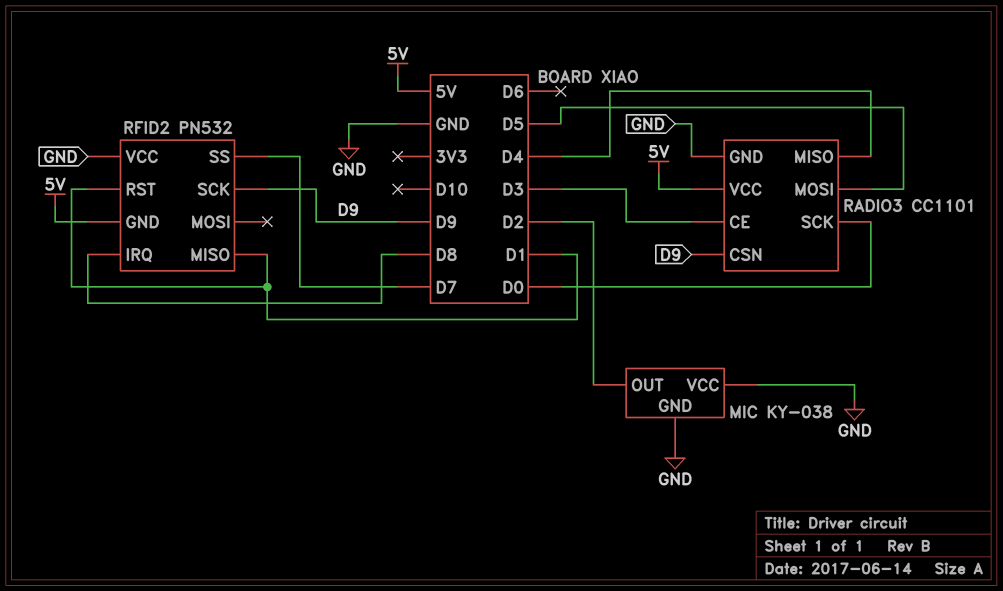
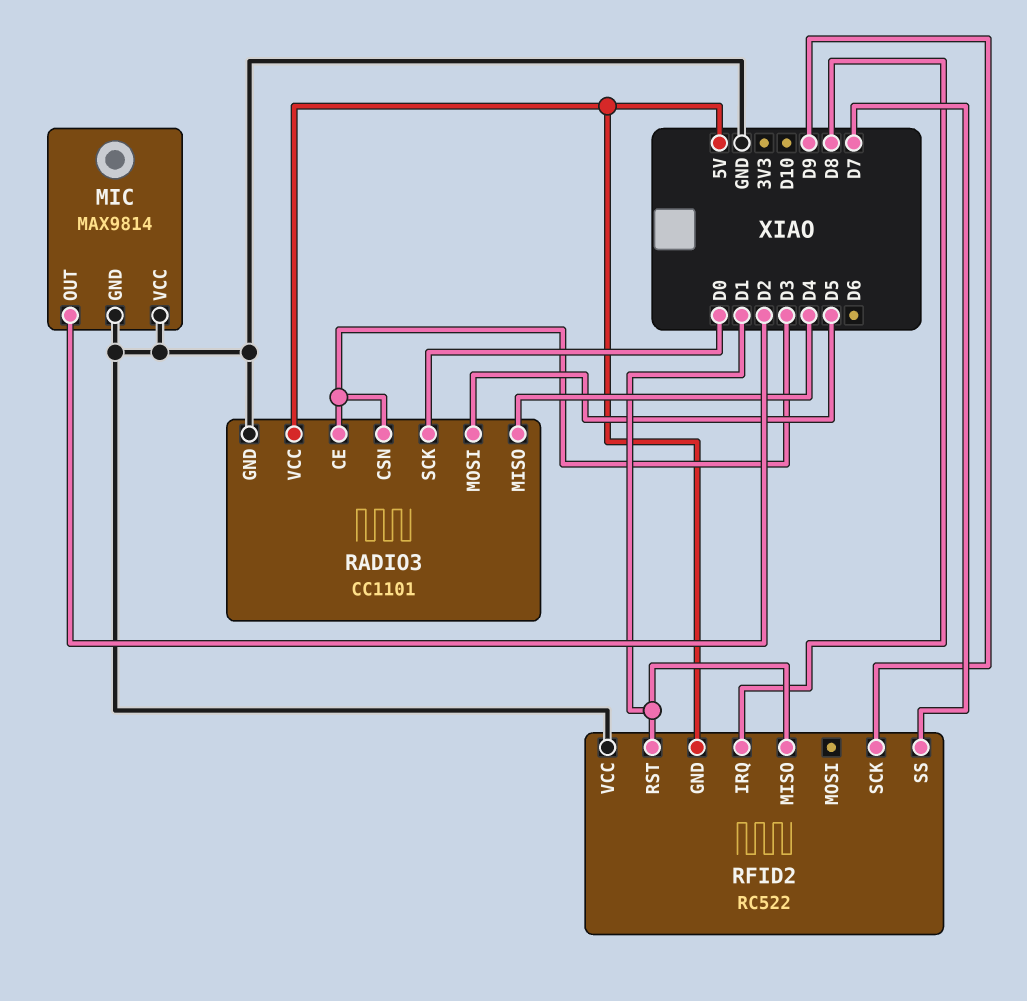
MIC: KY-038 -> MAX9814
RADIO3 pin CSN: D9 -> D3
RFID2: PN532 -> RC522

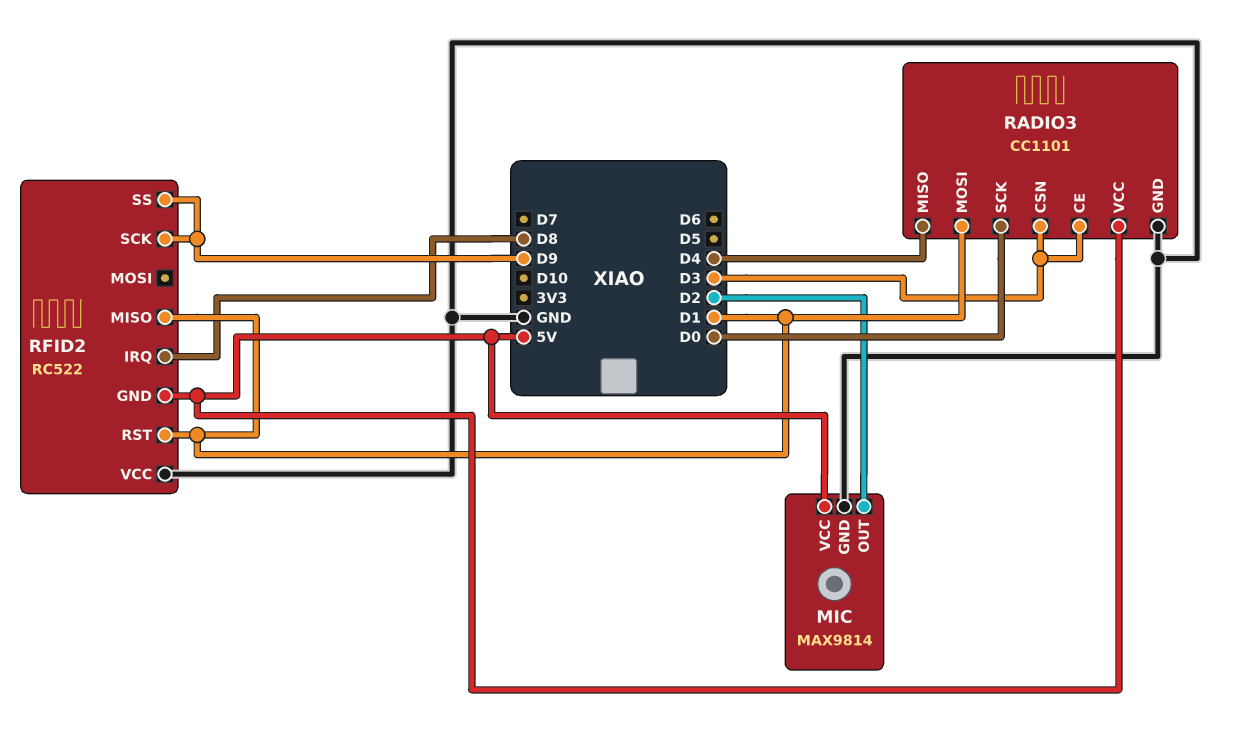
MIC pin VCC: GND -> 5V
RADIO3 pin MOSI: D5 -> D1
RFID2 pin SS: D7 -> D9

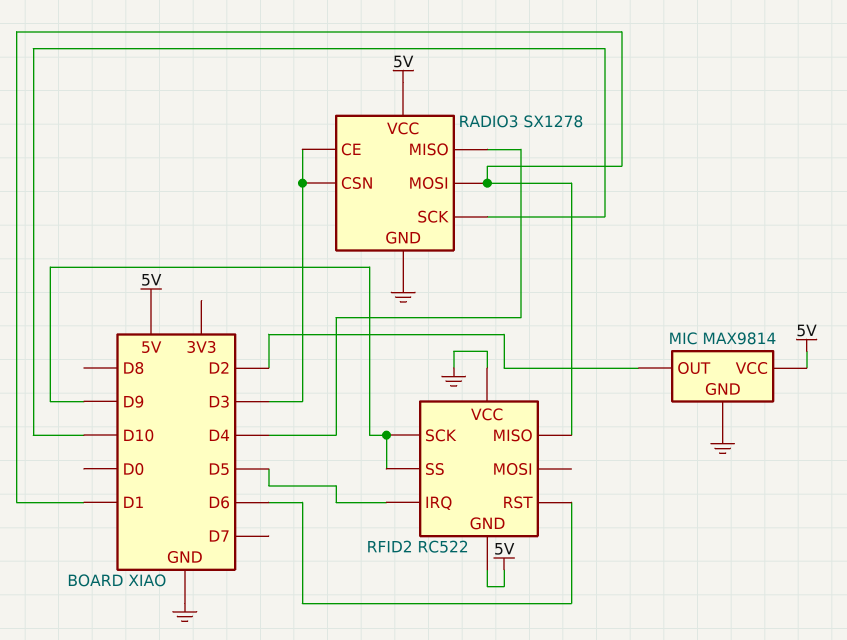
RADIO3: CC1101 -> SX1278
RADIO3 pin SCK: D0 -> D10
RFID2 pin IRQ: D8 -> D5
RFID2 pin RST: D1 -> D6

